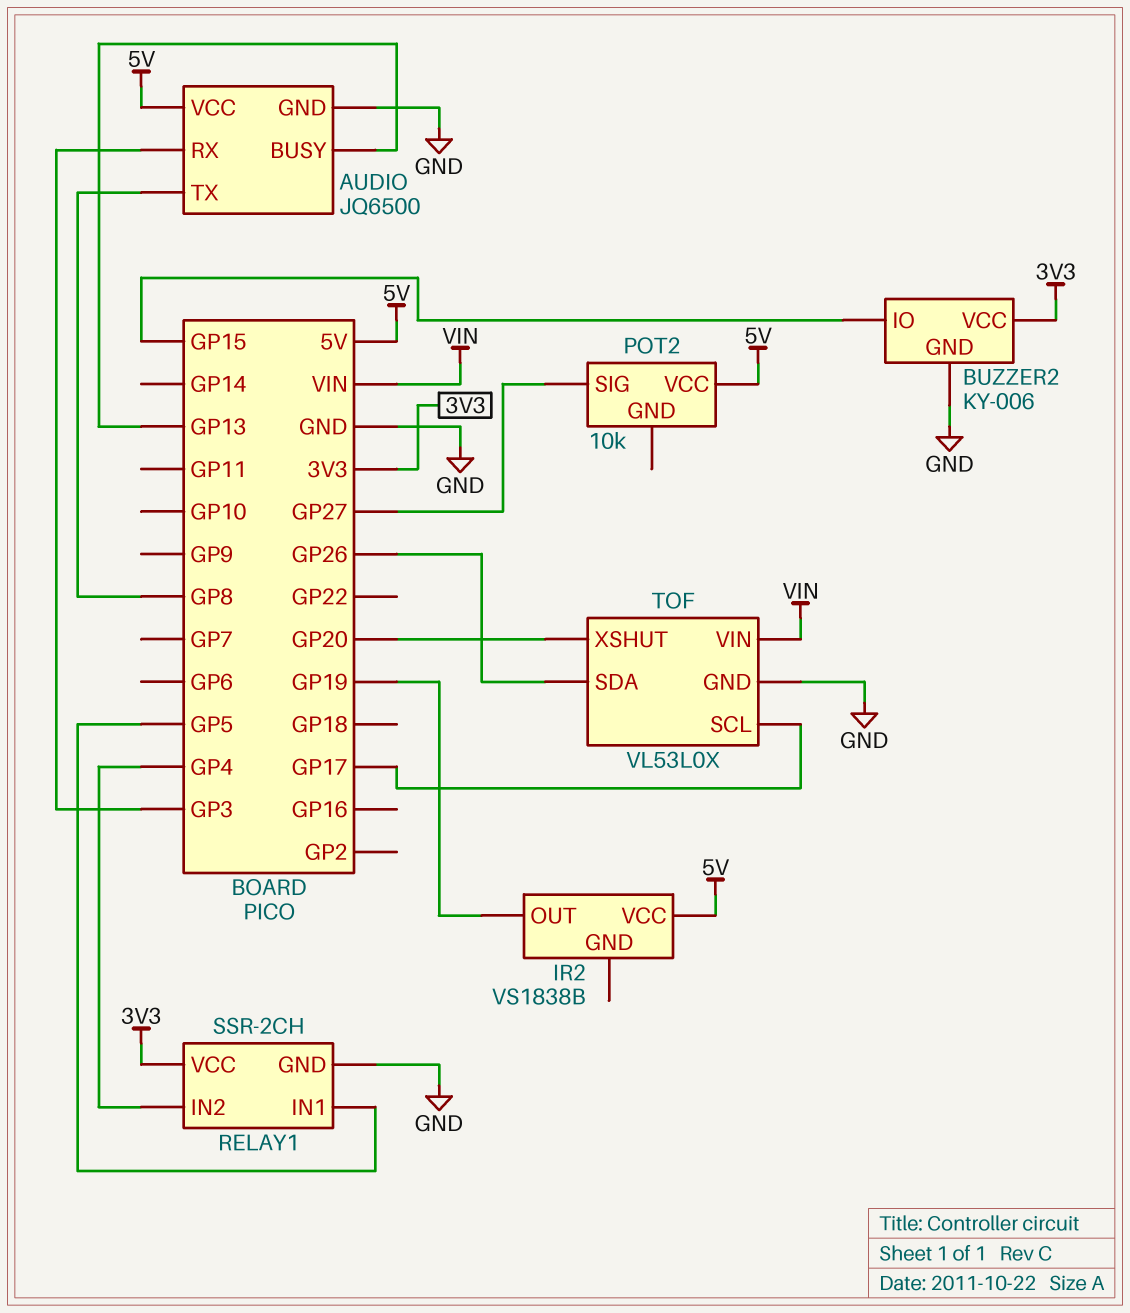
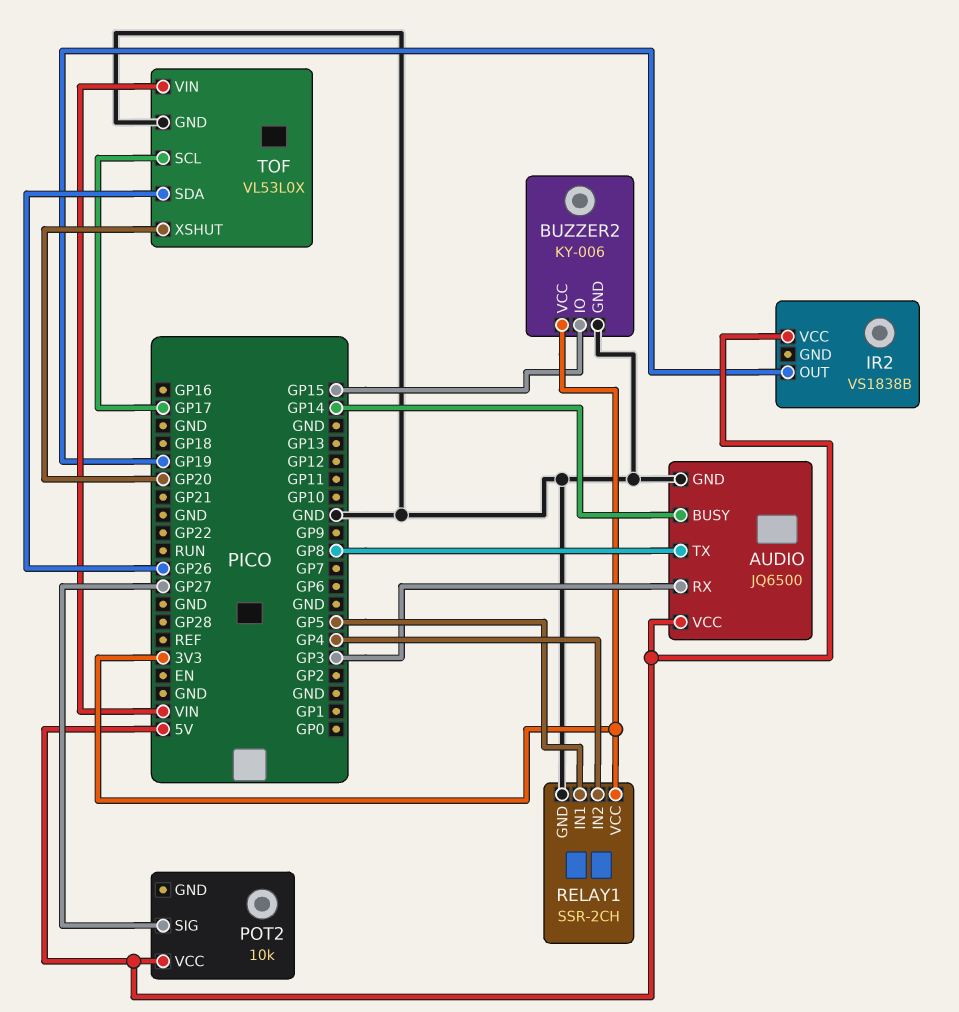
AUDIO pin BUSY: GP13 -> GP14

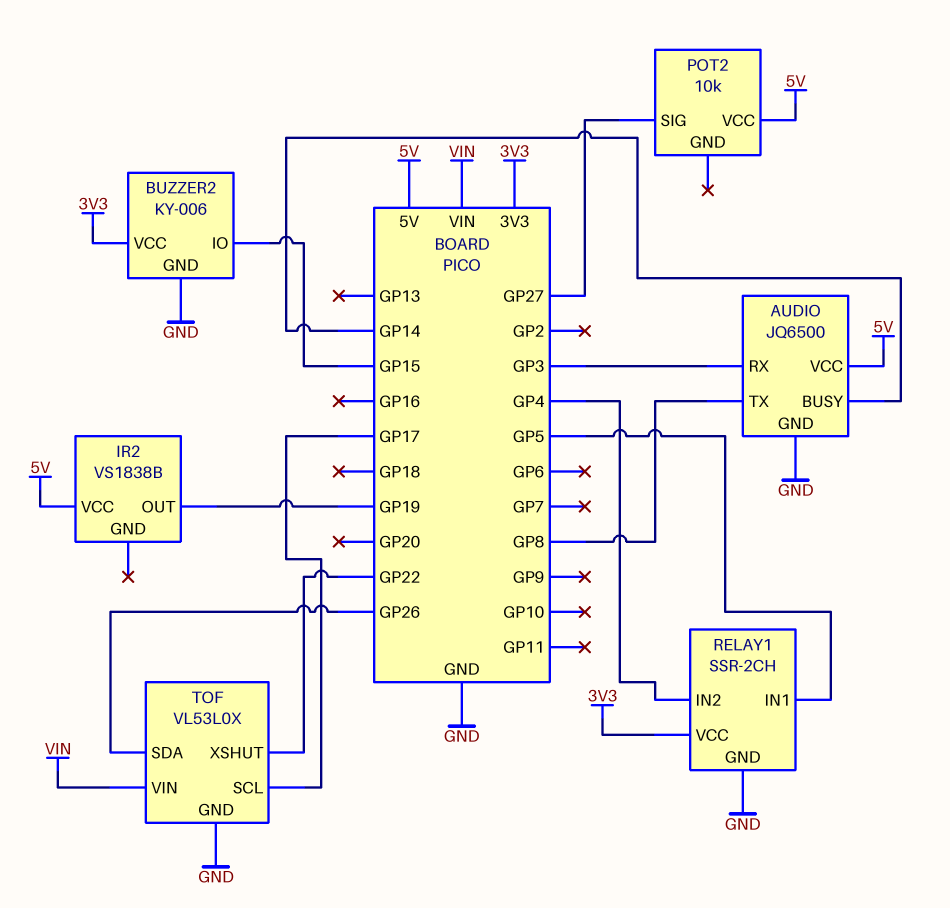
TOF pin XSHUT: GP20 -> GP22

